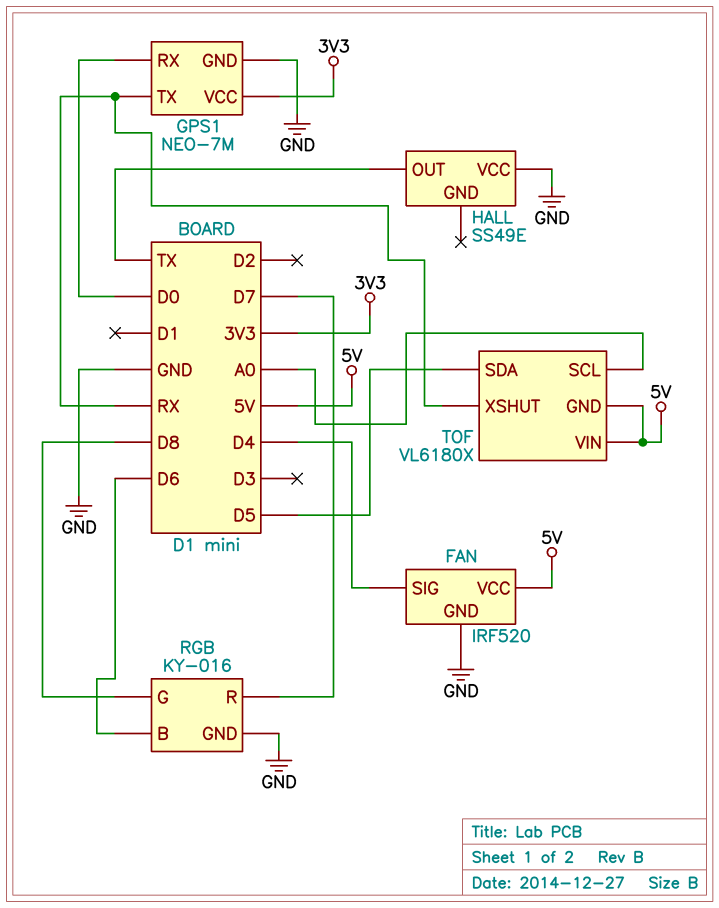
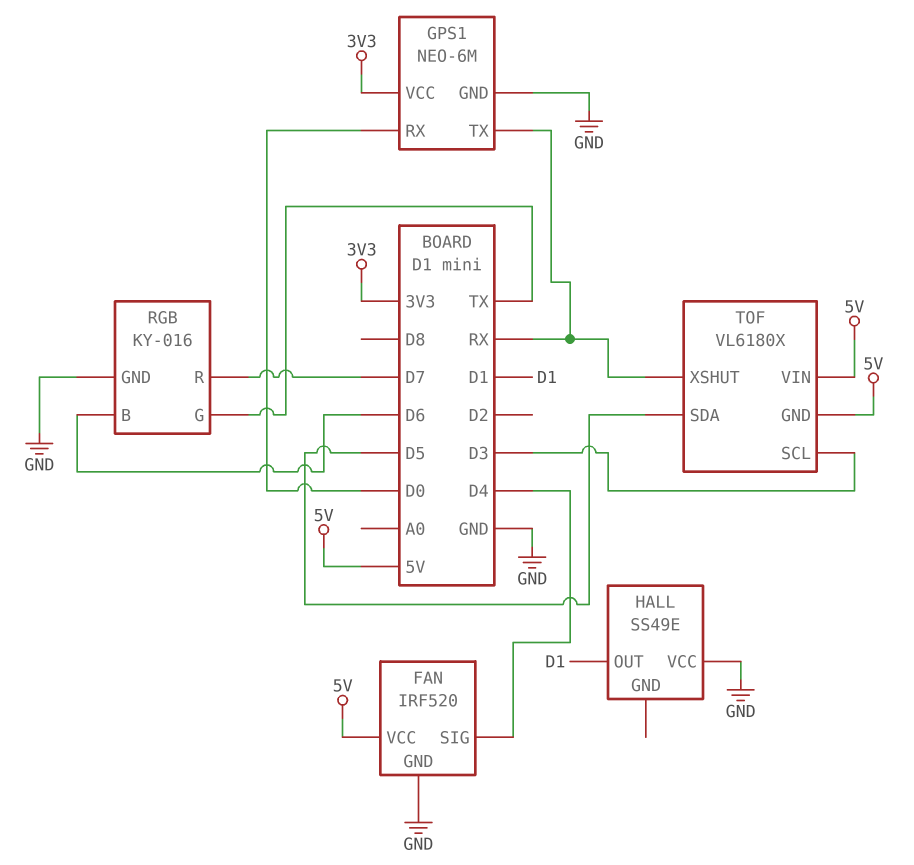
GPS1: NEO-7M -> NEO-6M
HALL pin OUT: TX -> D1
RGB pin G: D8 -> TX
TOF pin SCL: A0 -> D3

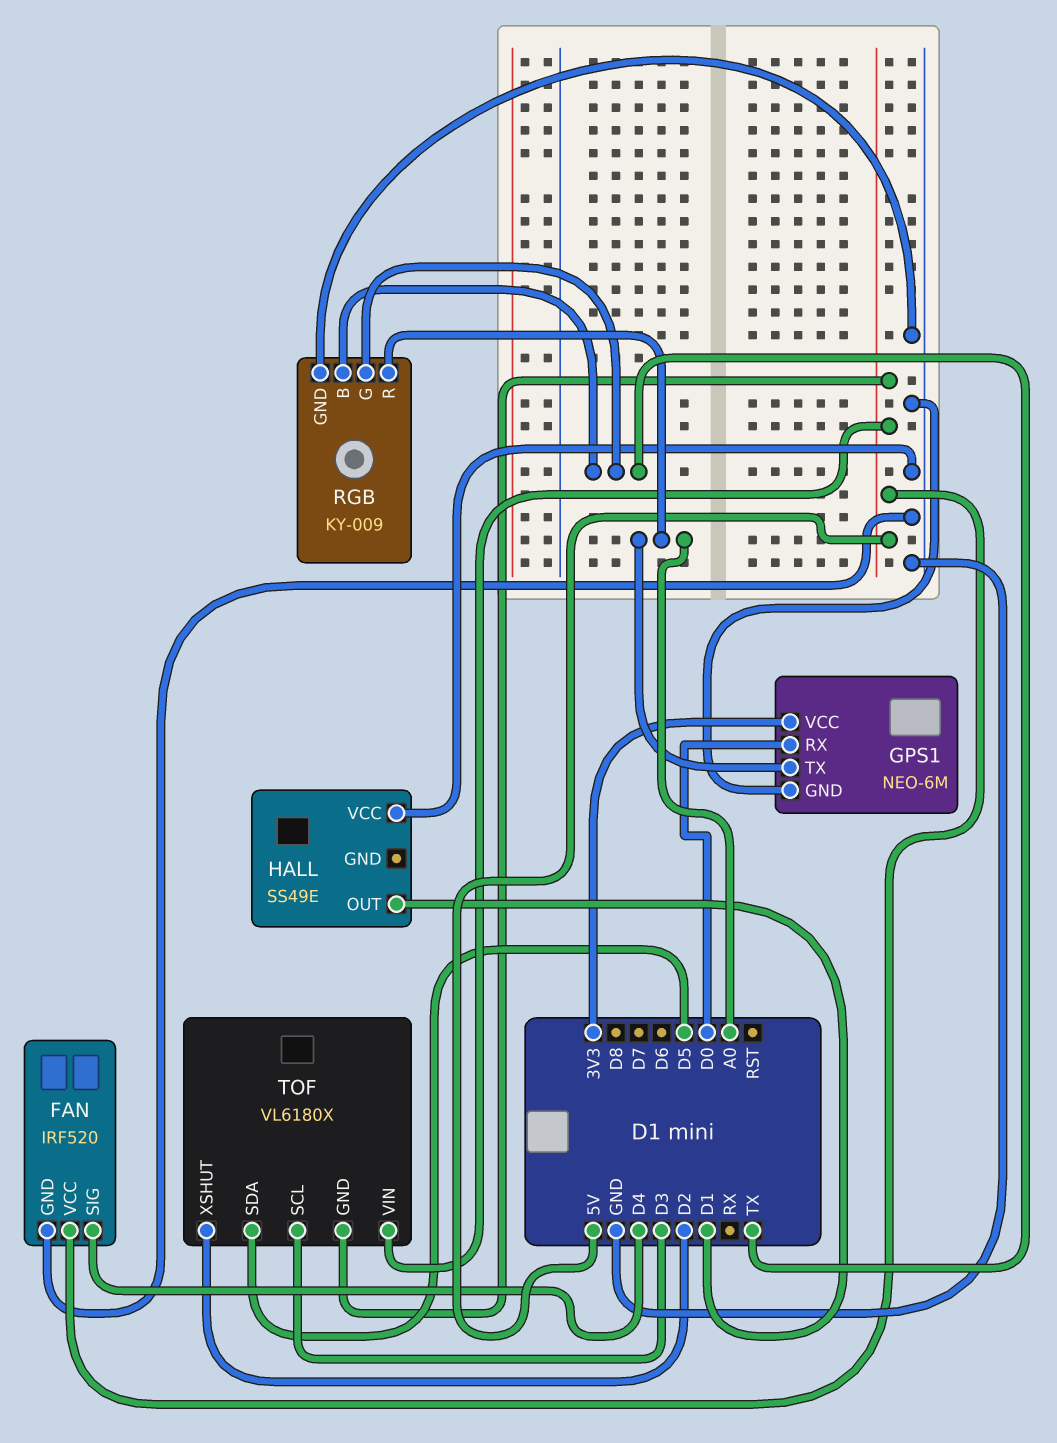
GPS1 pin TX: RX -> A0
RGB: KY-016 -> KY-009
RGB pin B: D6 -> TX
RGB pin R: D7 -> A0
TOF pin XSHUT: RX -> D2

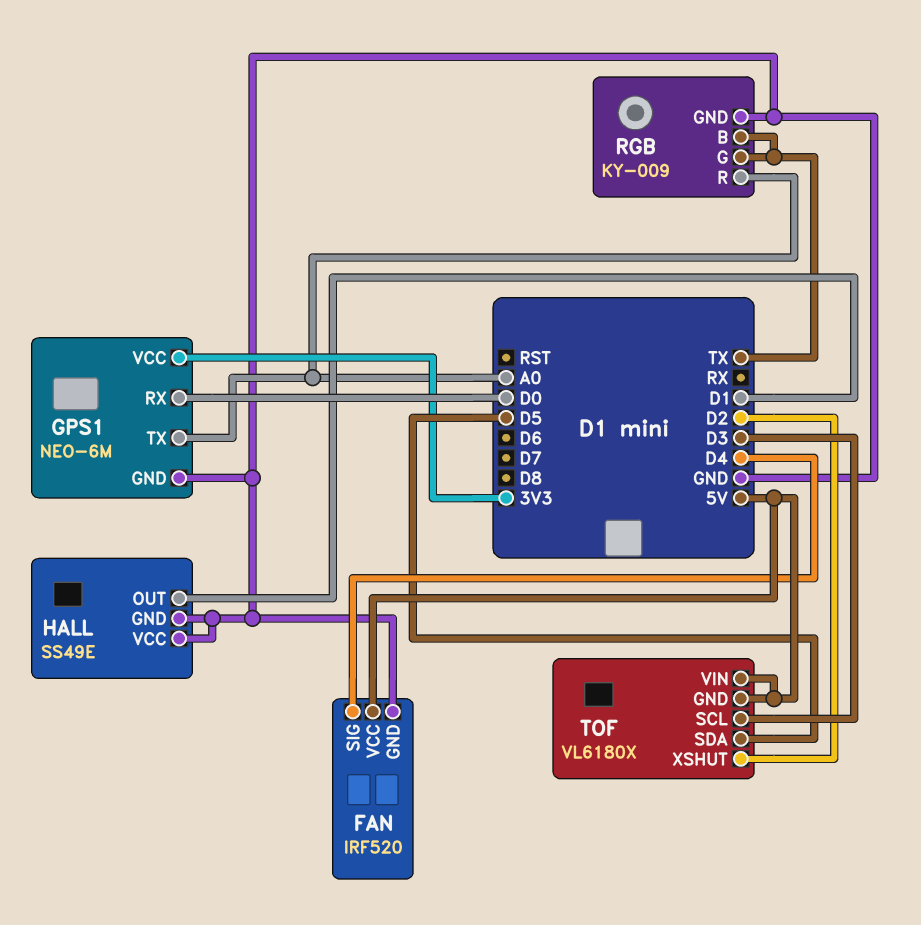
HALL pin GND: none -> GND

